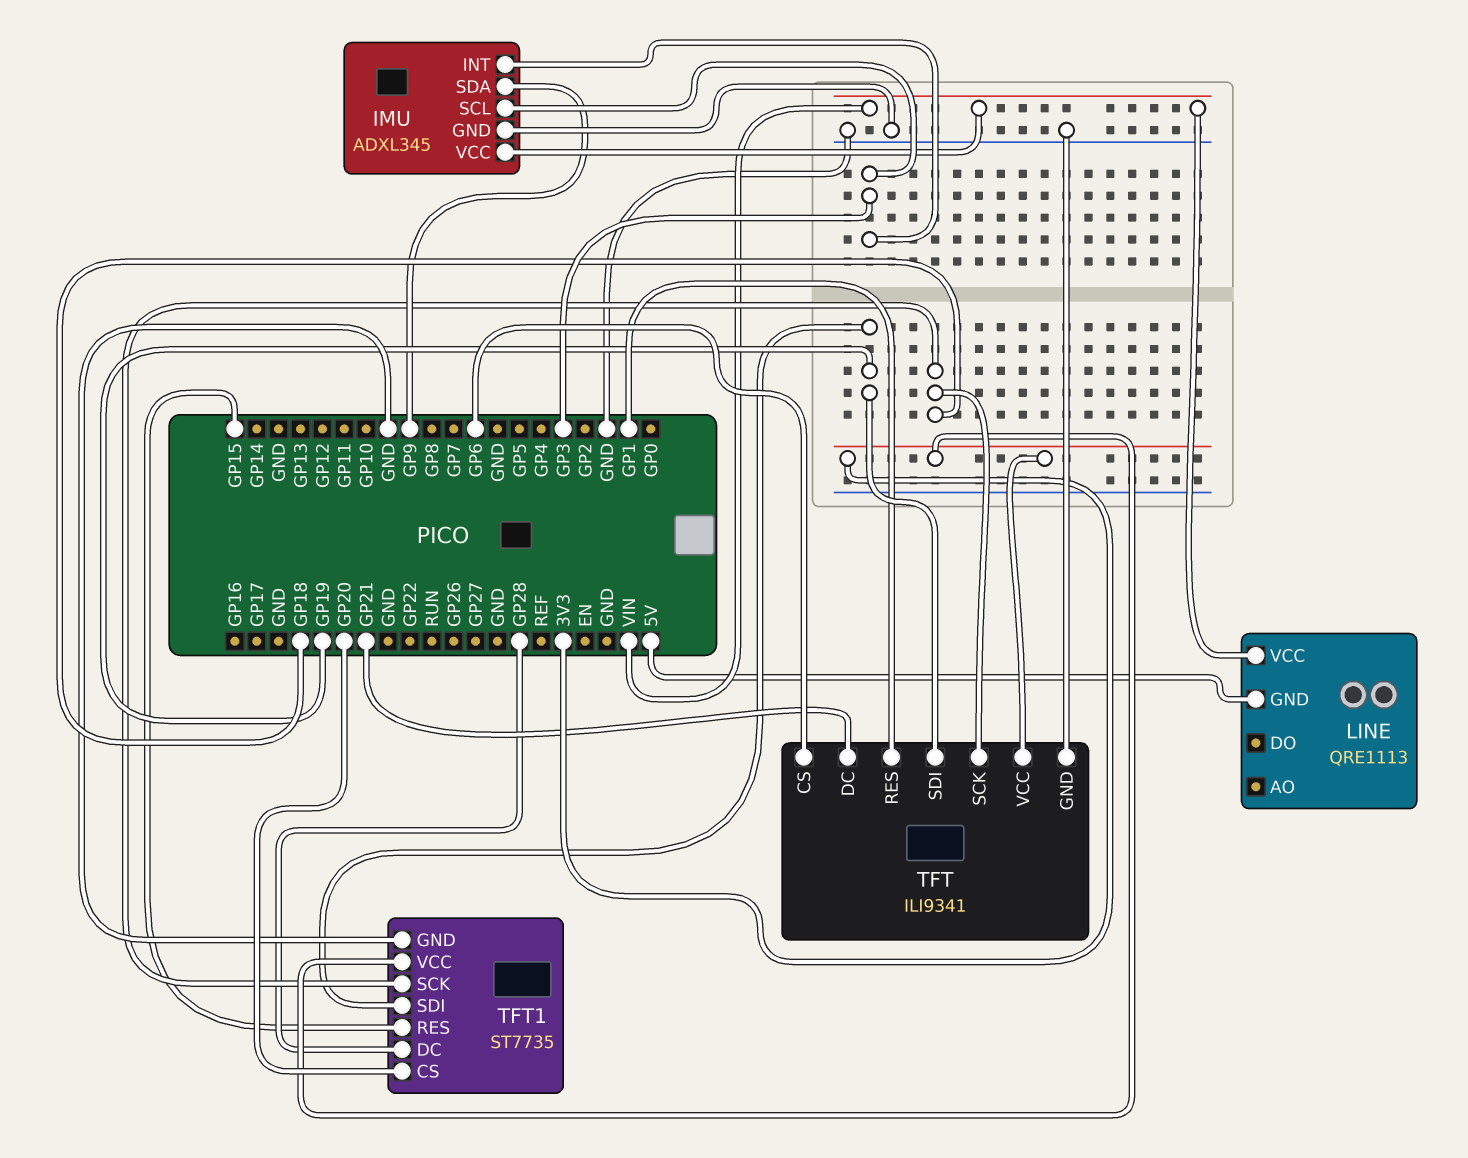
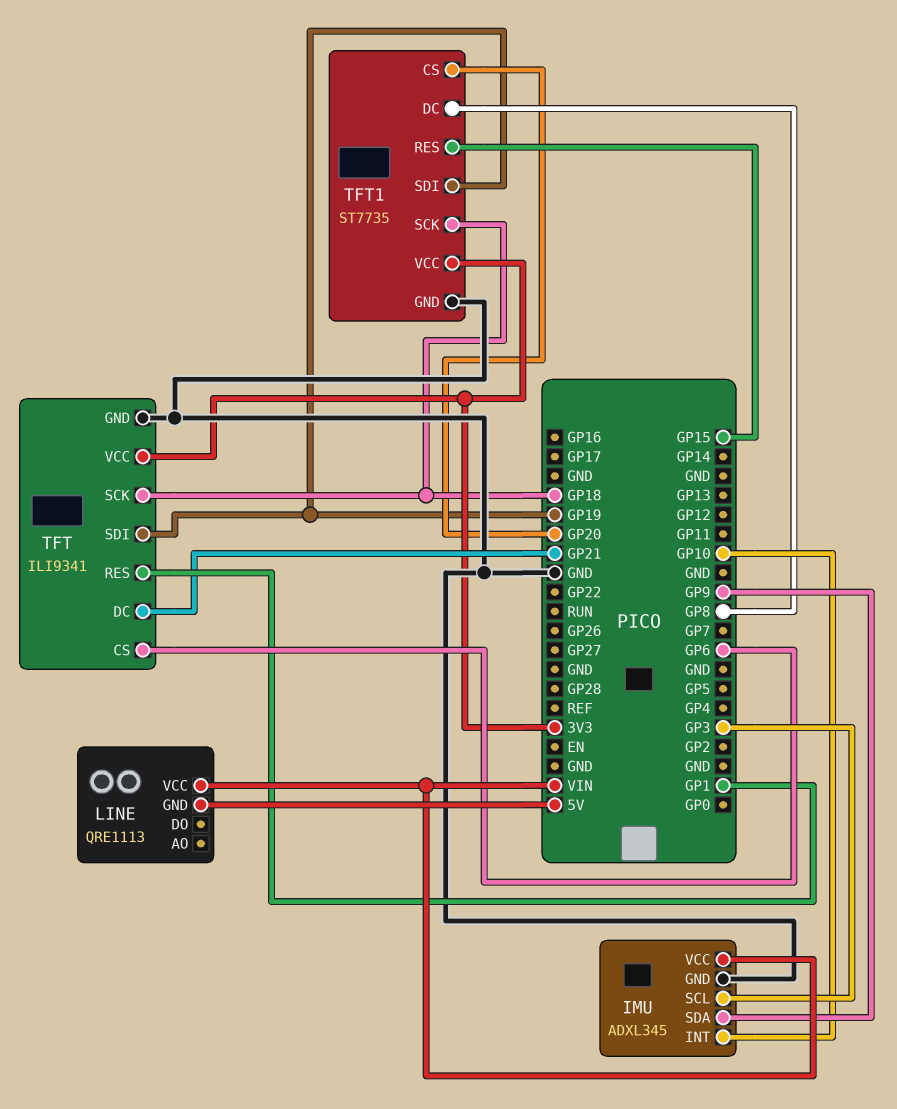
IMU pin INT: GP3 -> GP10
TFT1 pin DC: GP28 -> GP8

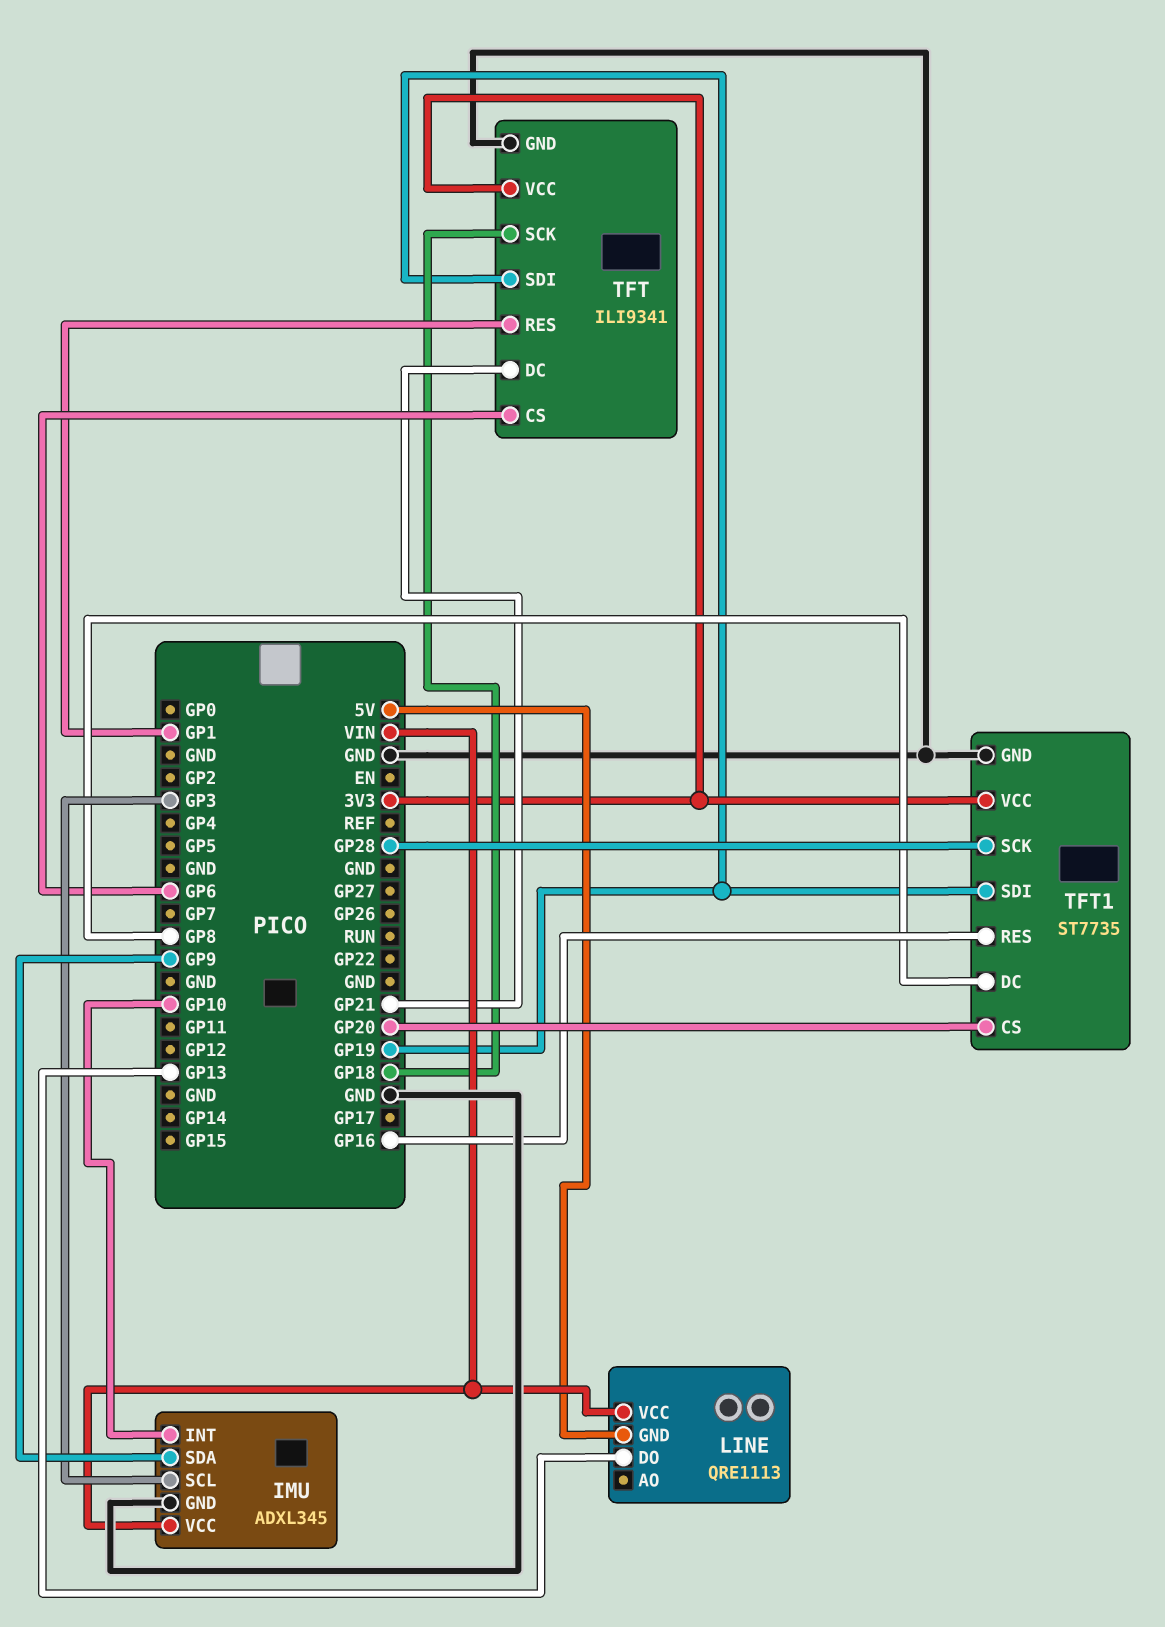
LINE pin DO: none -> GP13
TFT1 pin RES: GP15 -> GP16
TFT1 pin SCK: GP18 -> GP28

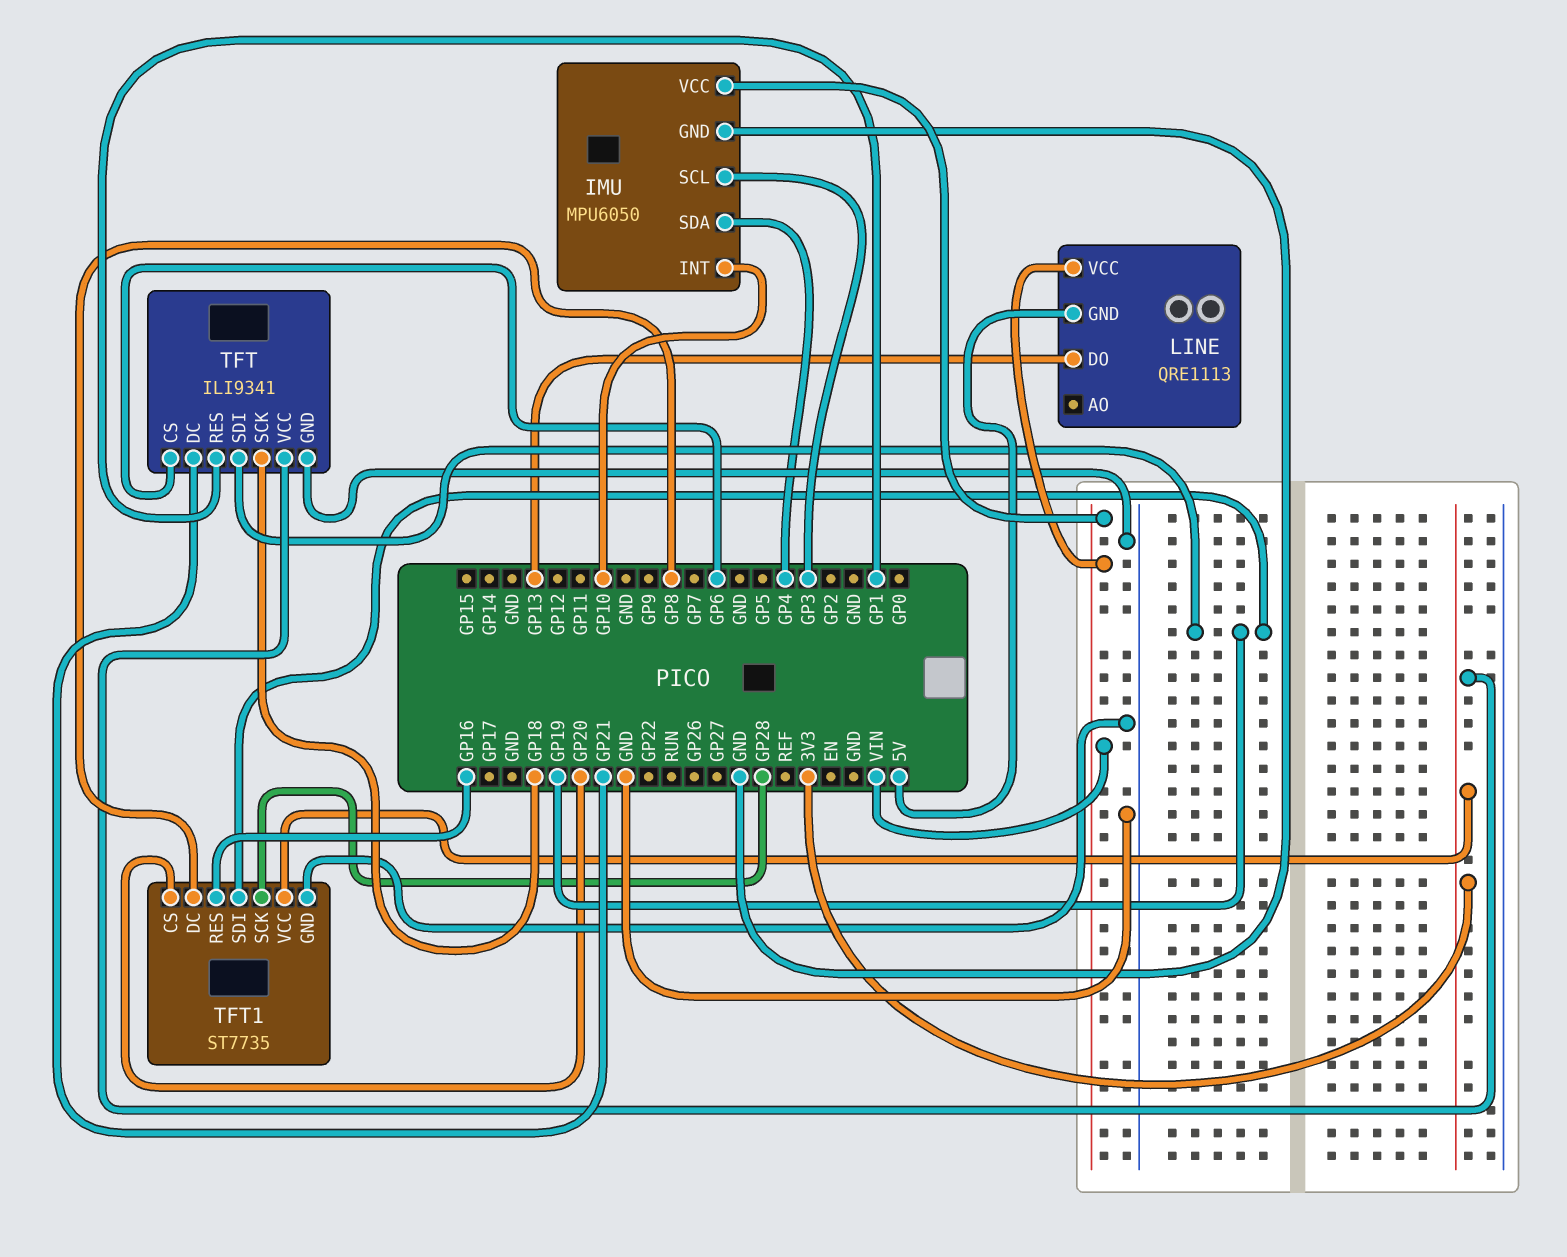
IMU: ADXL345 -> MPU6050
IMU pin SDA: GP9 -> GP4

